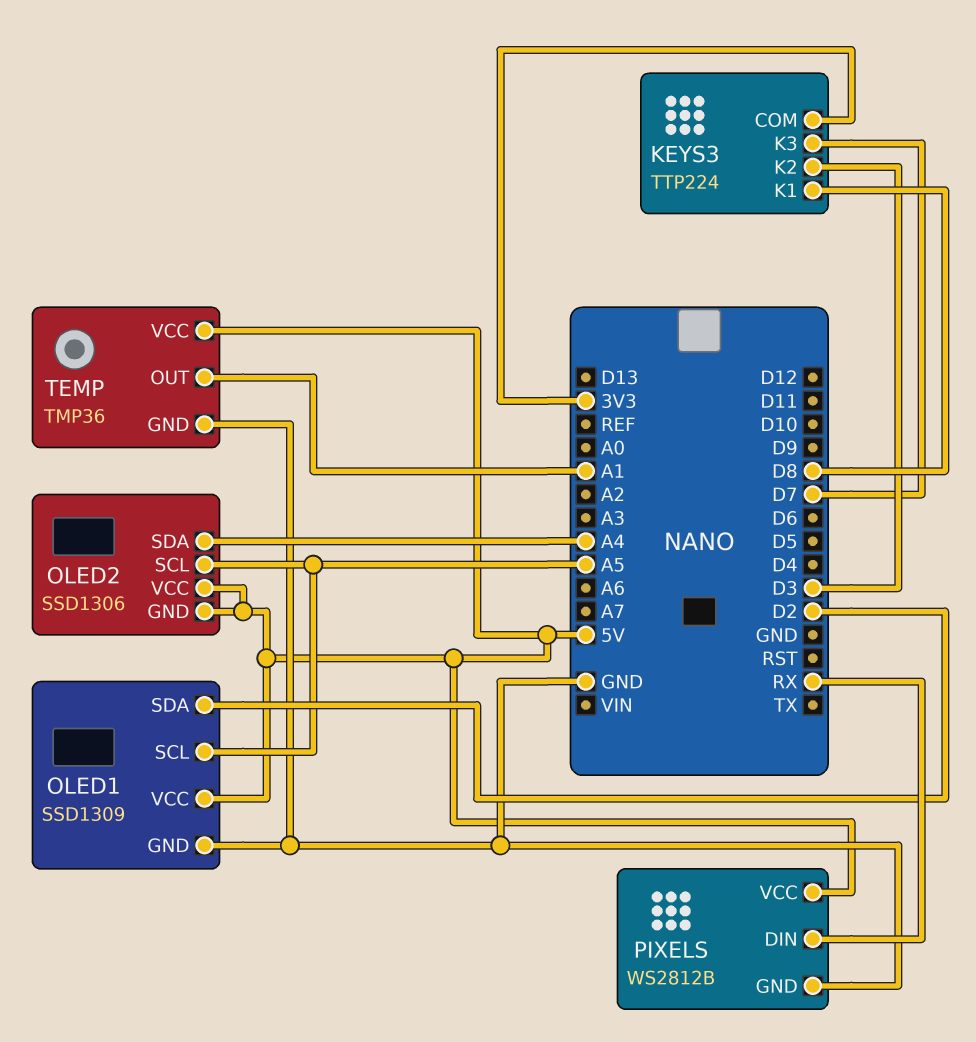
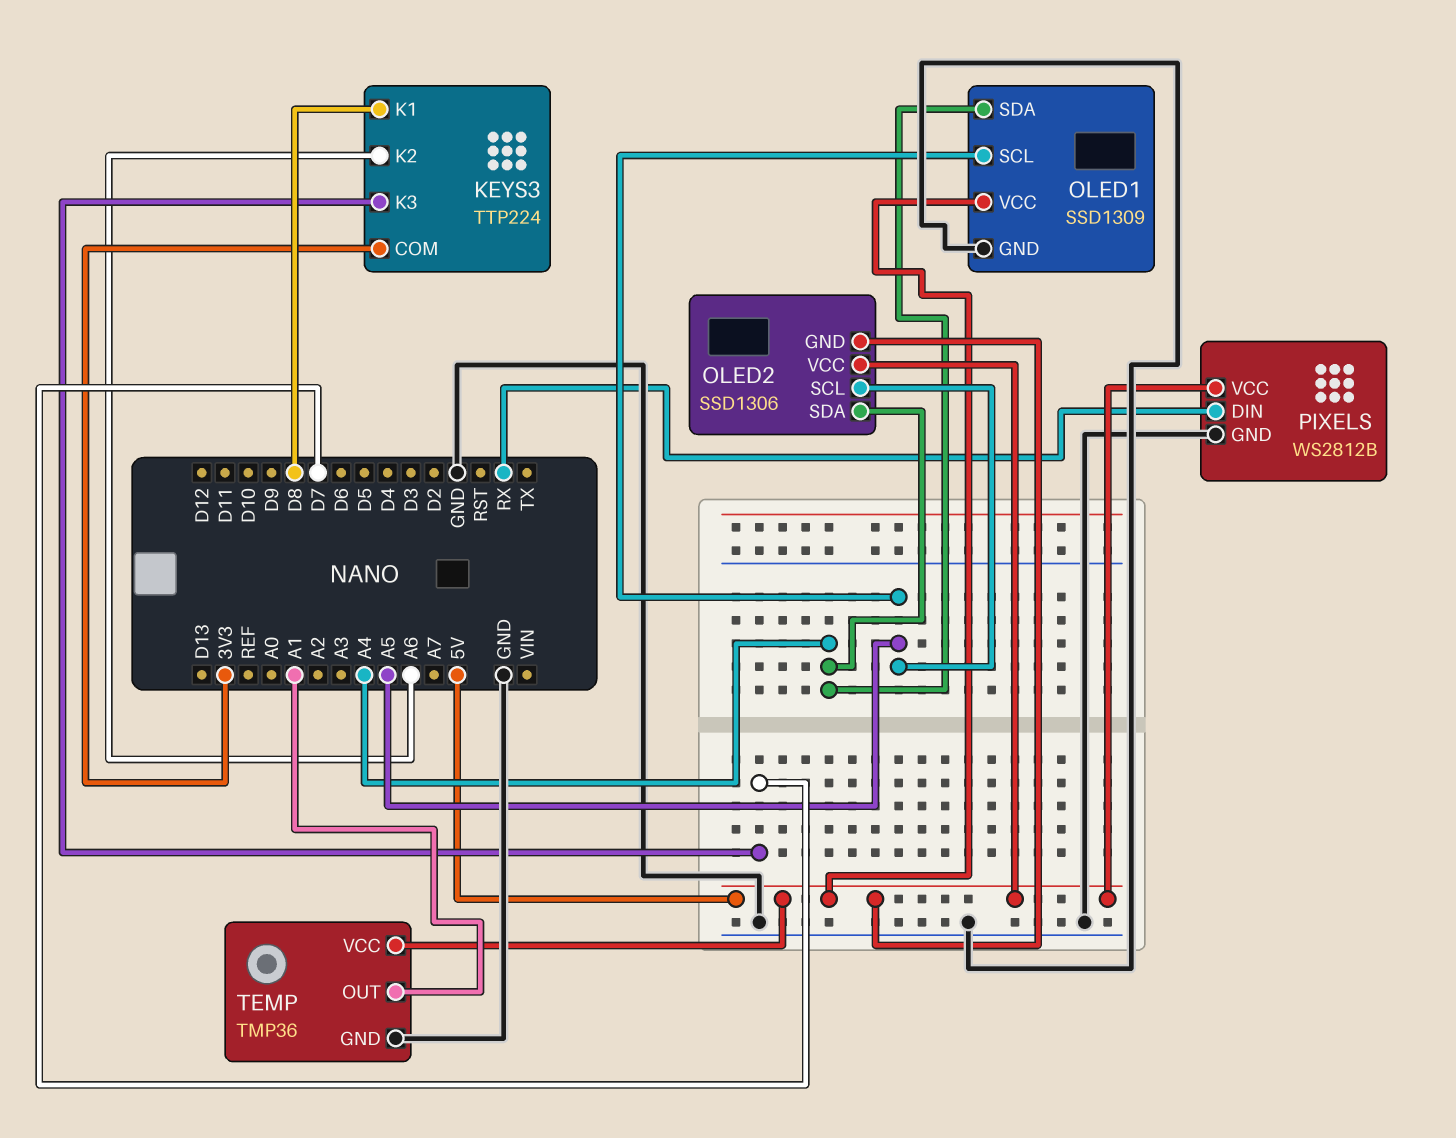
KEYS3 pin K2: D3 -> A6
OLED1 pin SDA: D2 -> A4

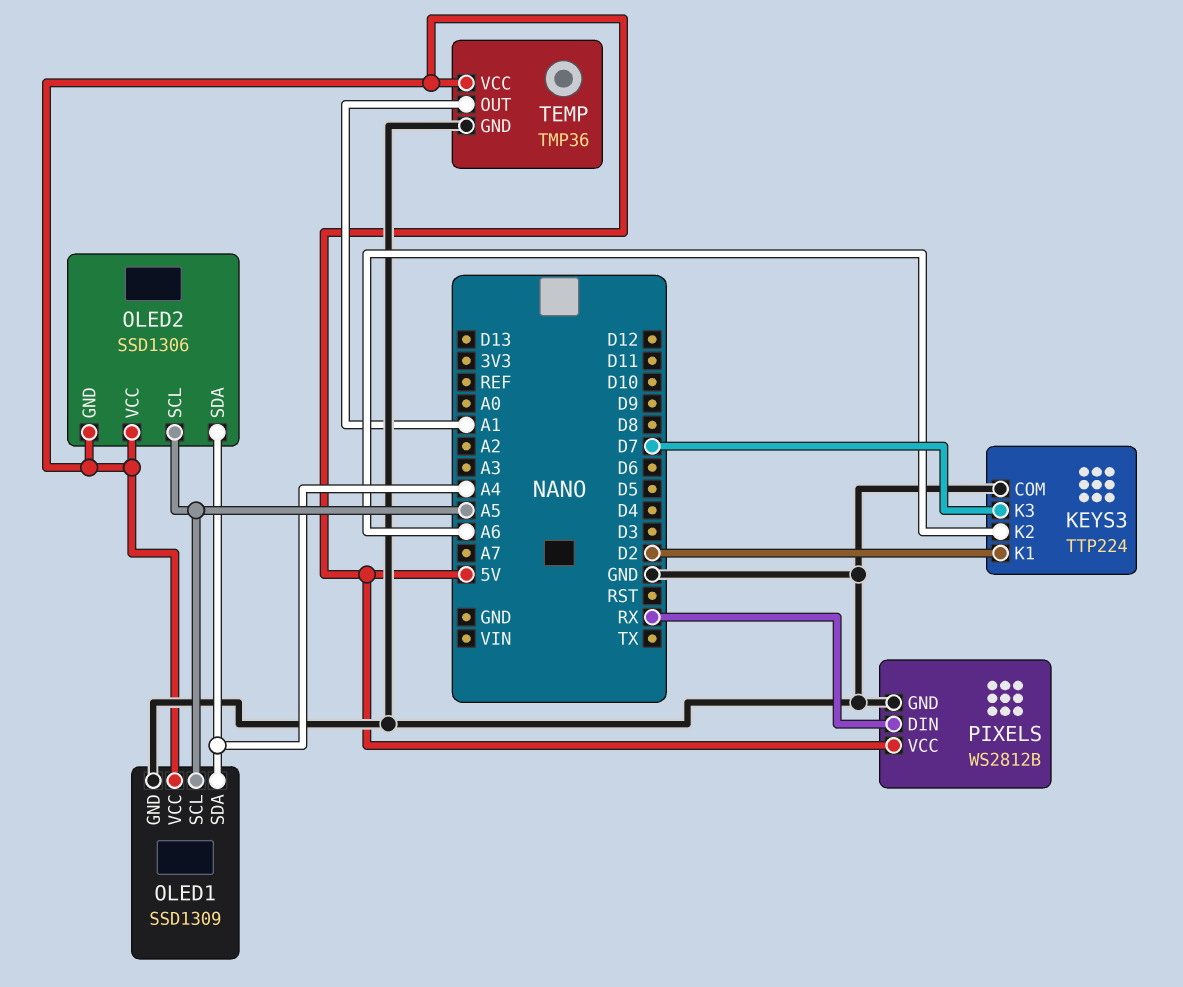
KEYS3 pin COM: 3V3 -> GND
KEYS3 pin K1: D8 -> D2

